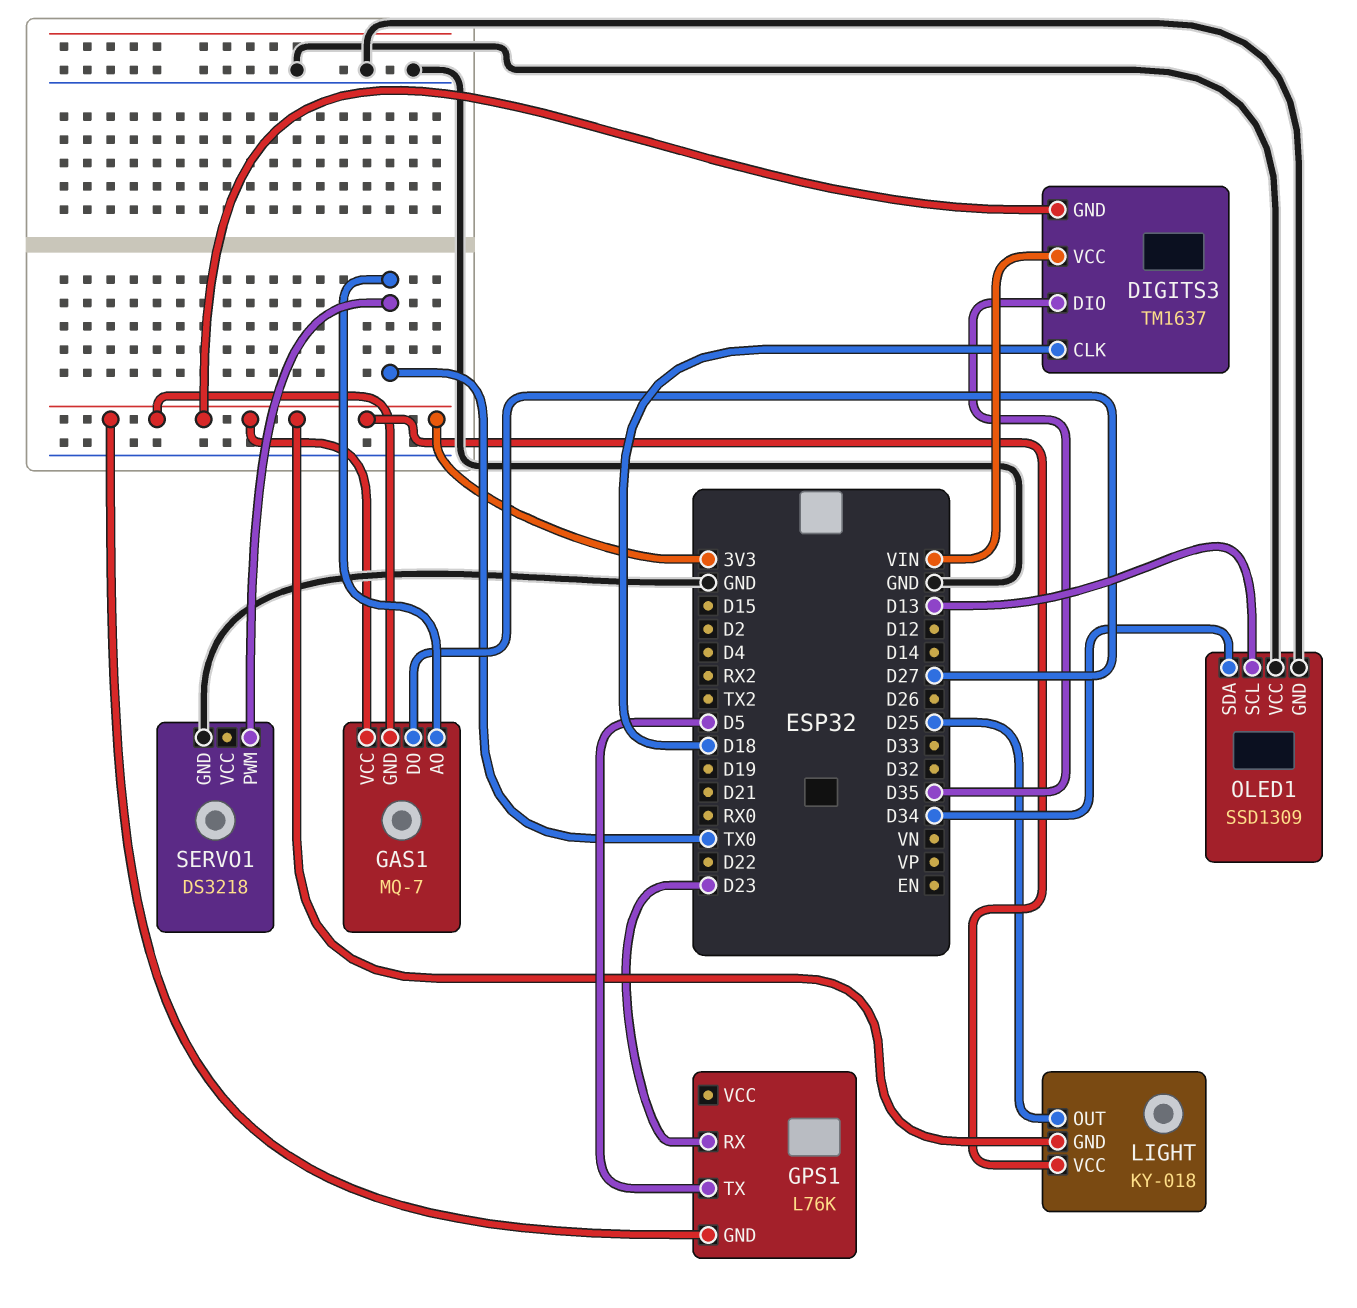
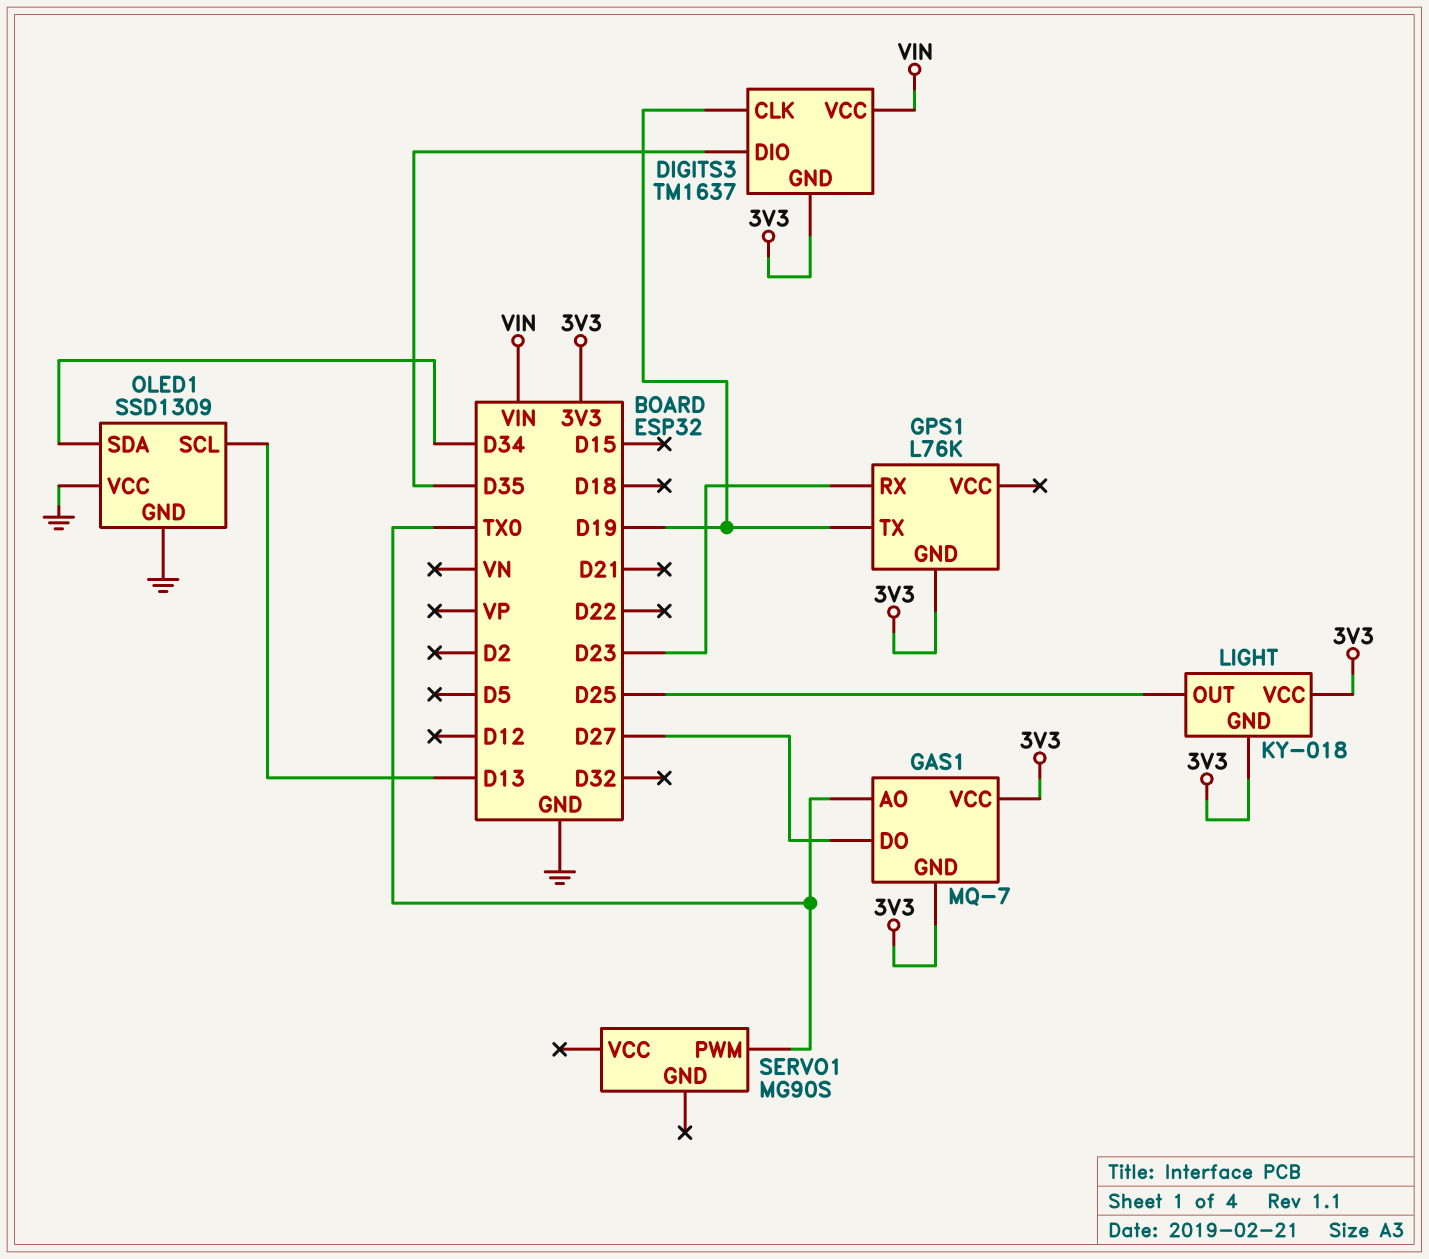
DIGITS3 pin CLK: D18 -> D19
GPS1 pin TX: D5 -> D19
SERVO1: DS3218 -> MG90S
SERVO1 pin GND: GND -> none

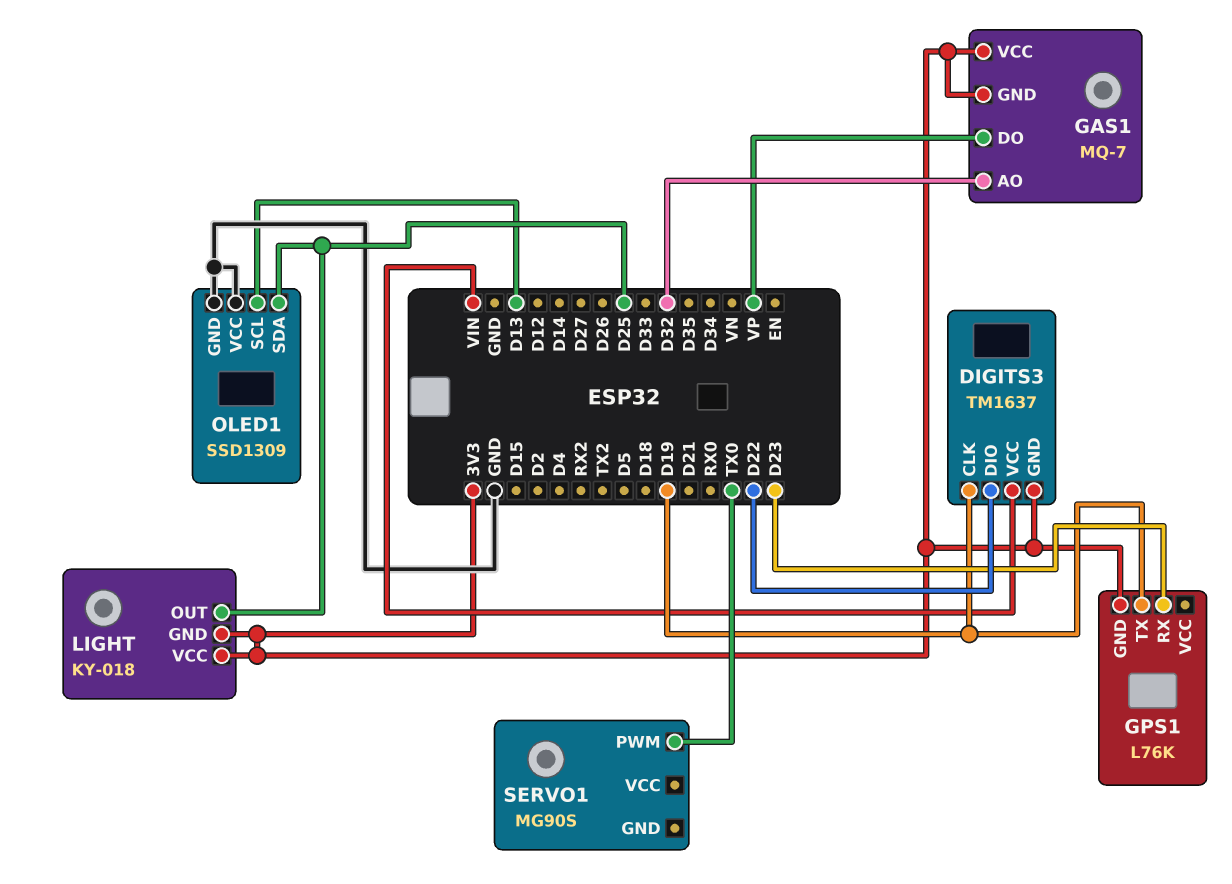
DIGITS3 pin DIO: D35 -> D22
GAS1 pin AO: TX0 -> D32
GAS1 pin DO: D27 -> VP
OLED1 pin SDA: D34 -> D25

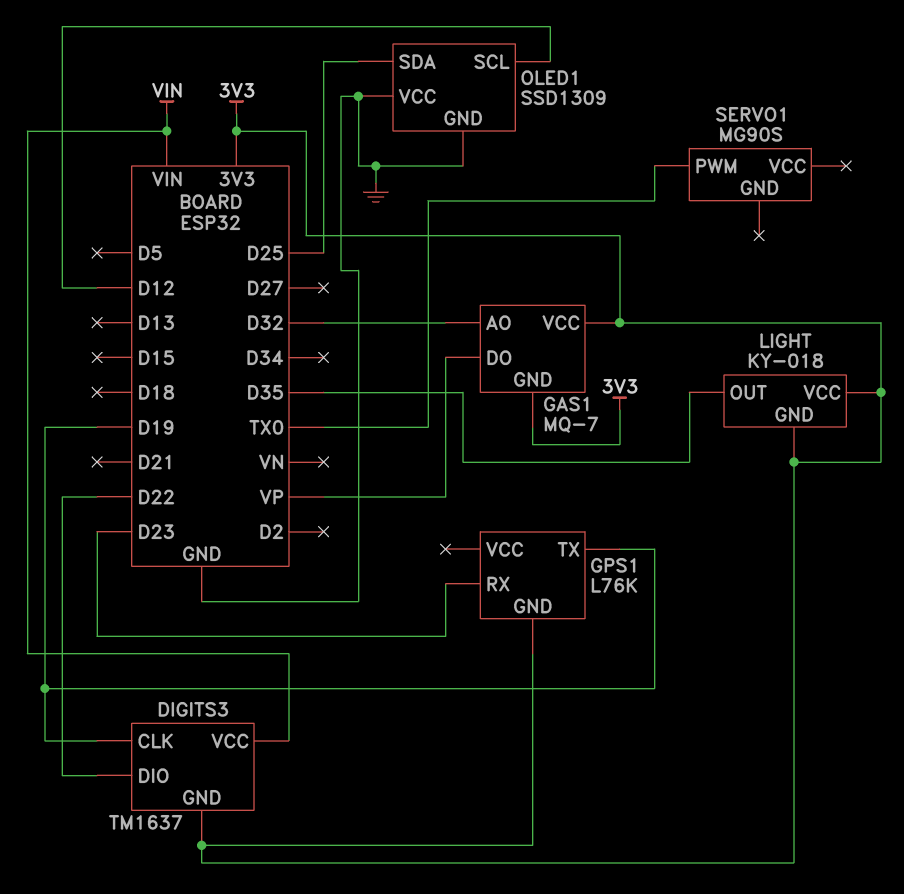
LIGHT pin OUT: D25 -> D35
OLED1 pin SCL: D13 -> D12

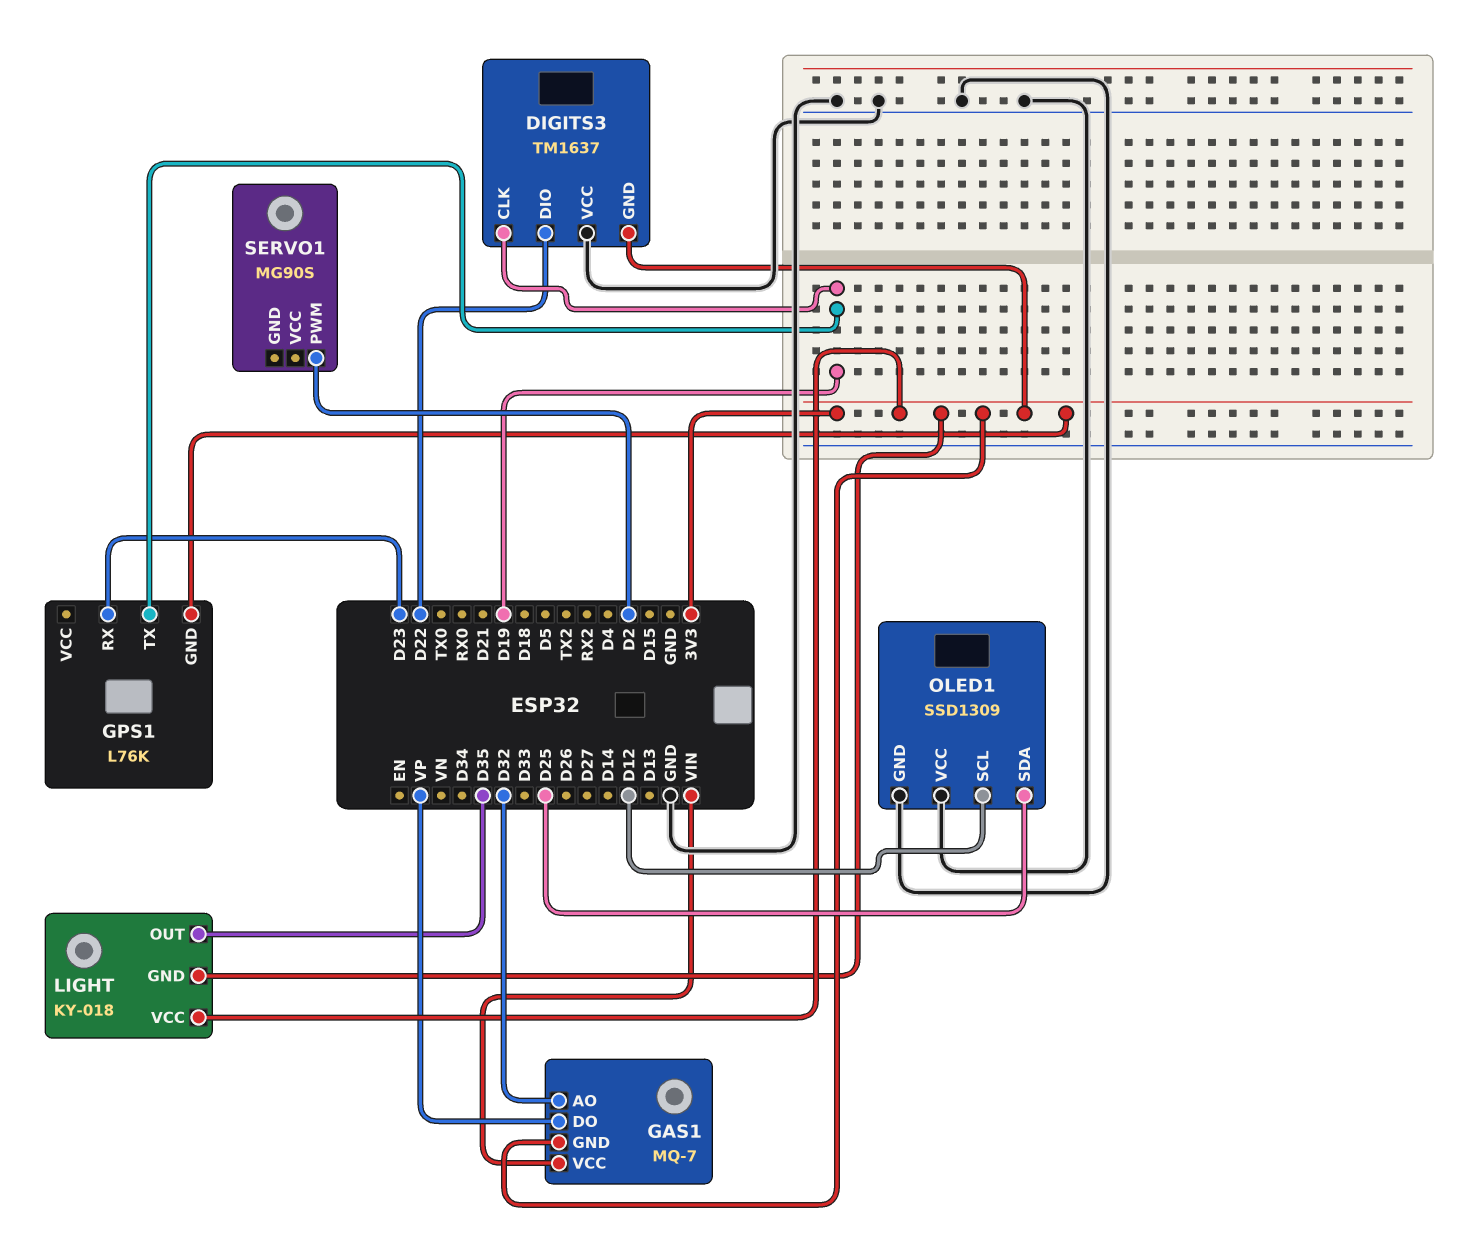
DIGITS3 pin VCC: VIN -> GND
GAS1 pin VCC: 3V3 -> VIN
SERVO1 pin PWM: TX0 -> D2

